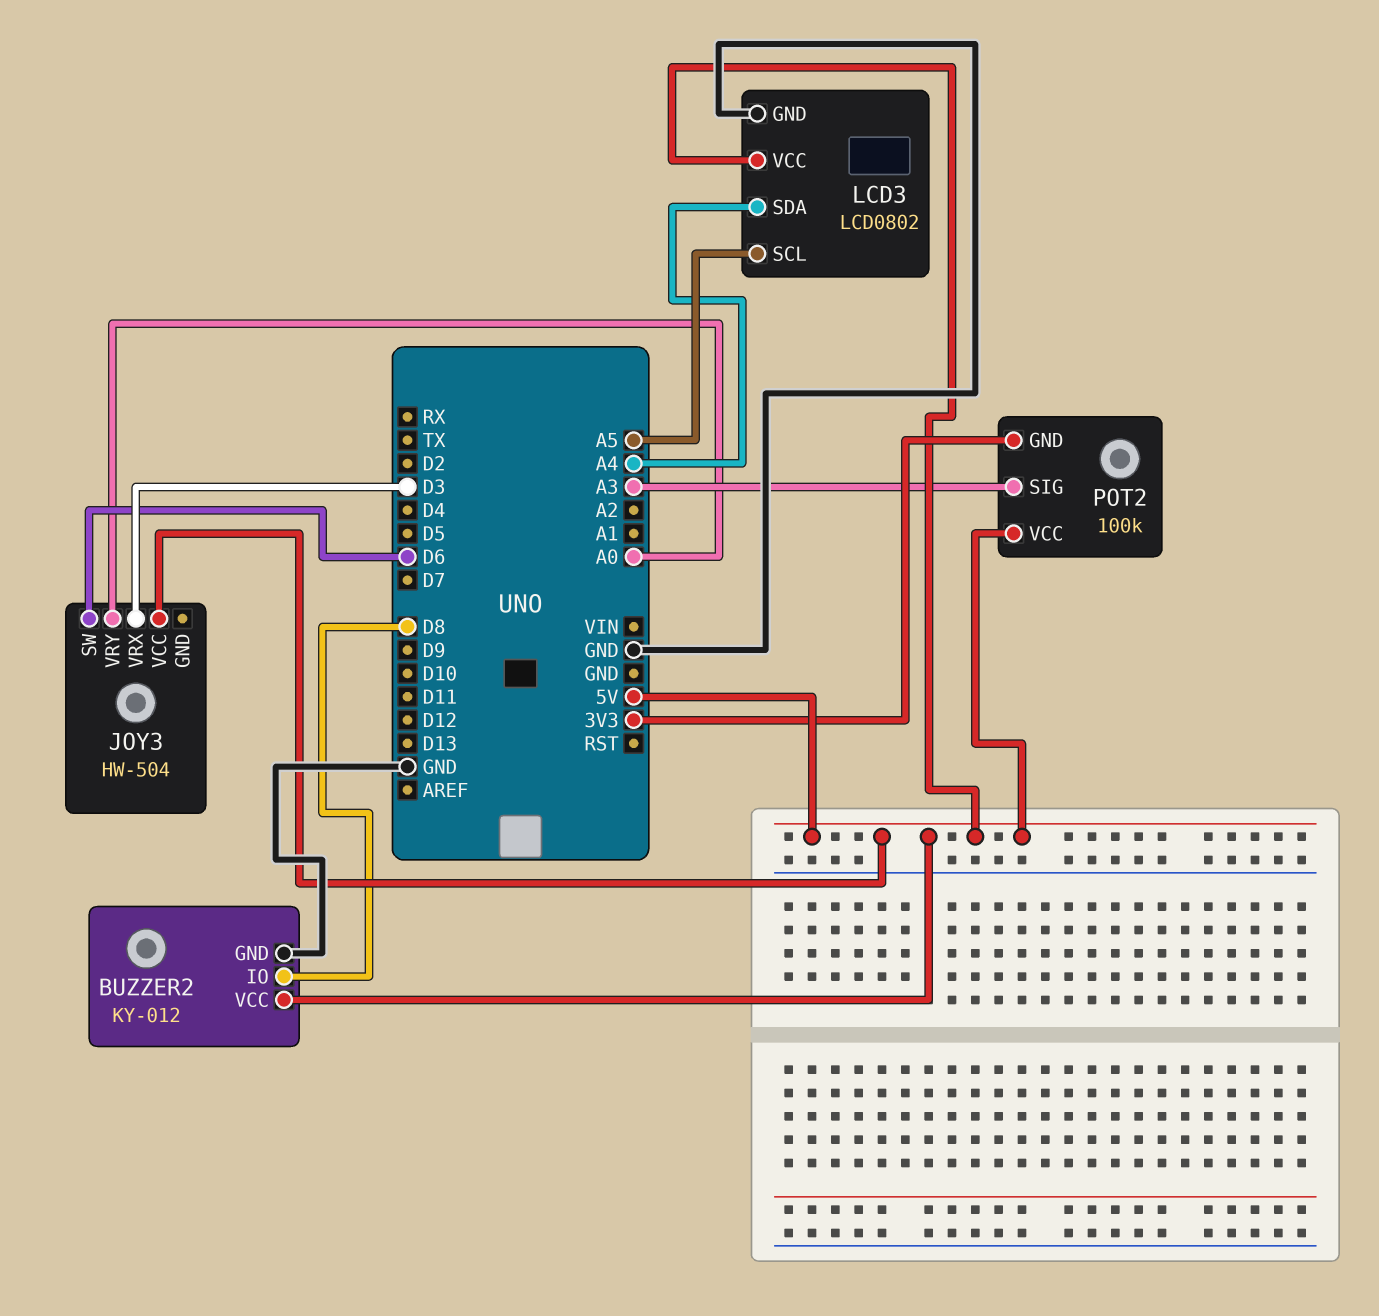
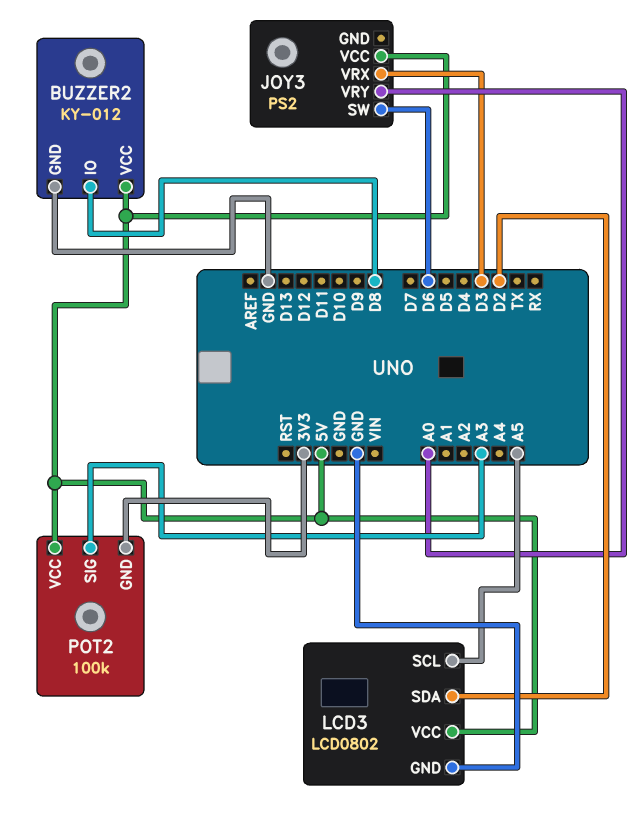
JOY3: HW-504 -> PS2
LCD3 pin SDA: A4 -> D2

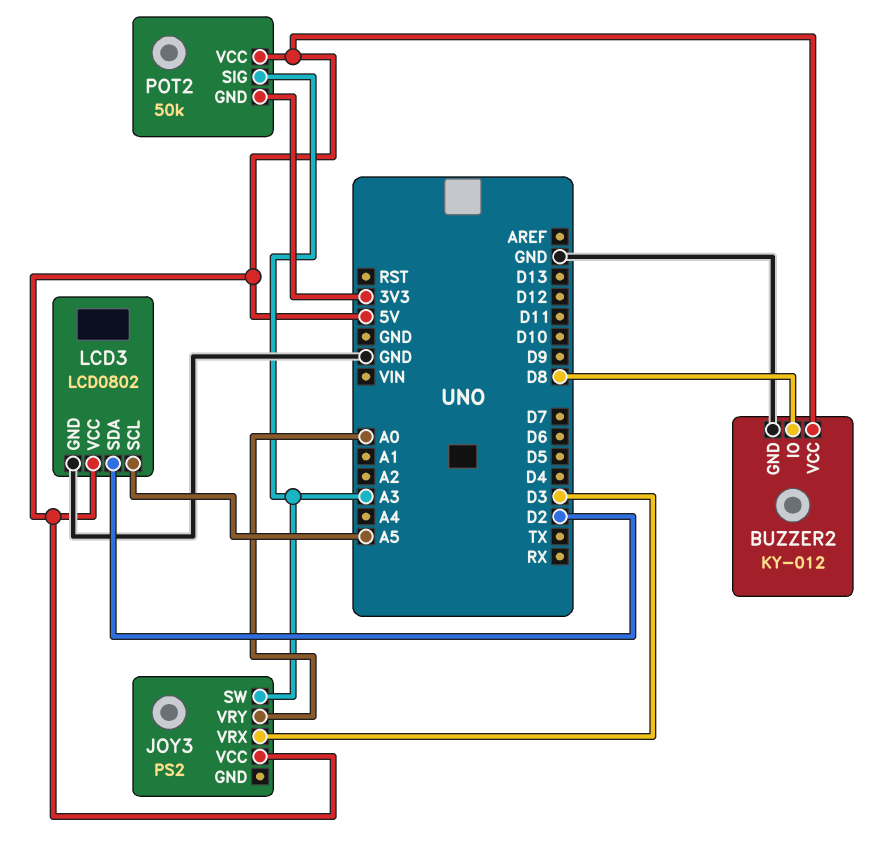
JOY3 pin SW: D6 -> A3
POT2: 100k -> 50k

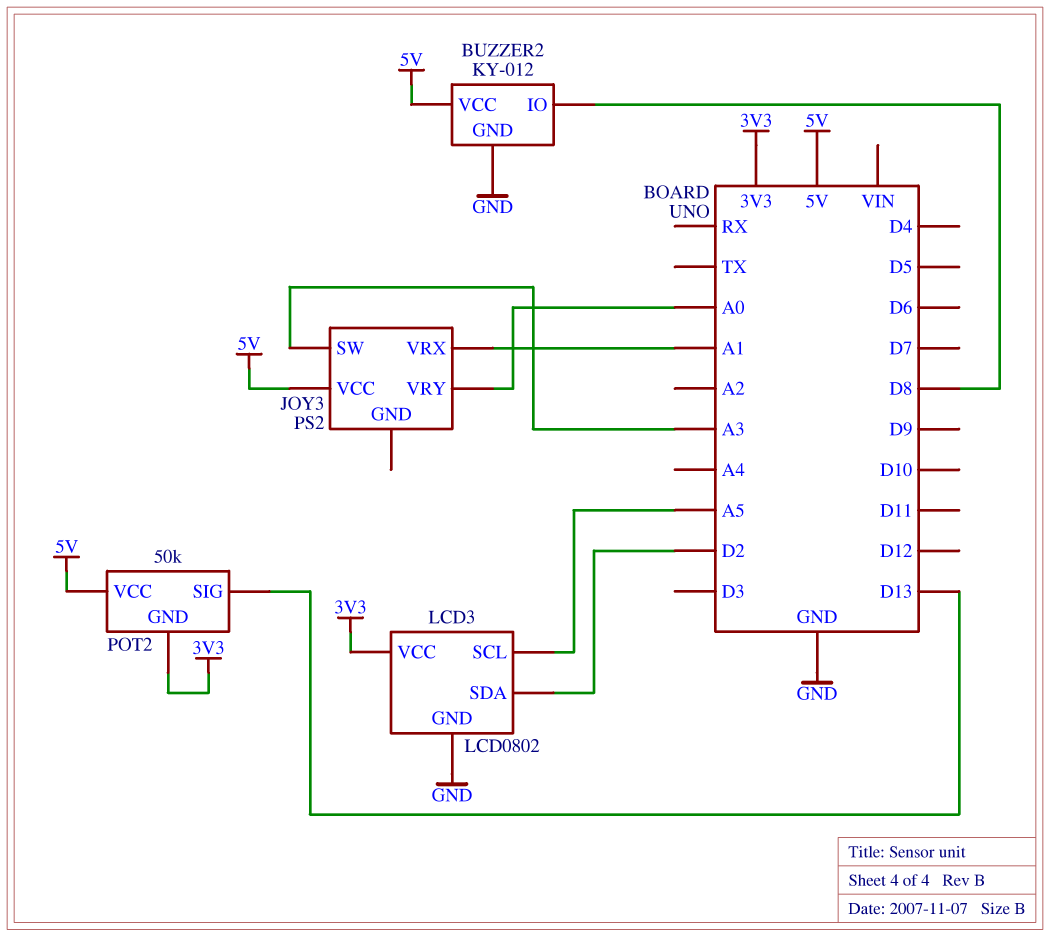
JOY3 pin VRX: D3 -> A1
LCD3 pin VCC: 5V -> 3V3
POT2 pin SIG: A3 -> D13

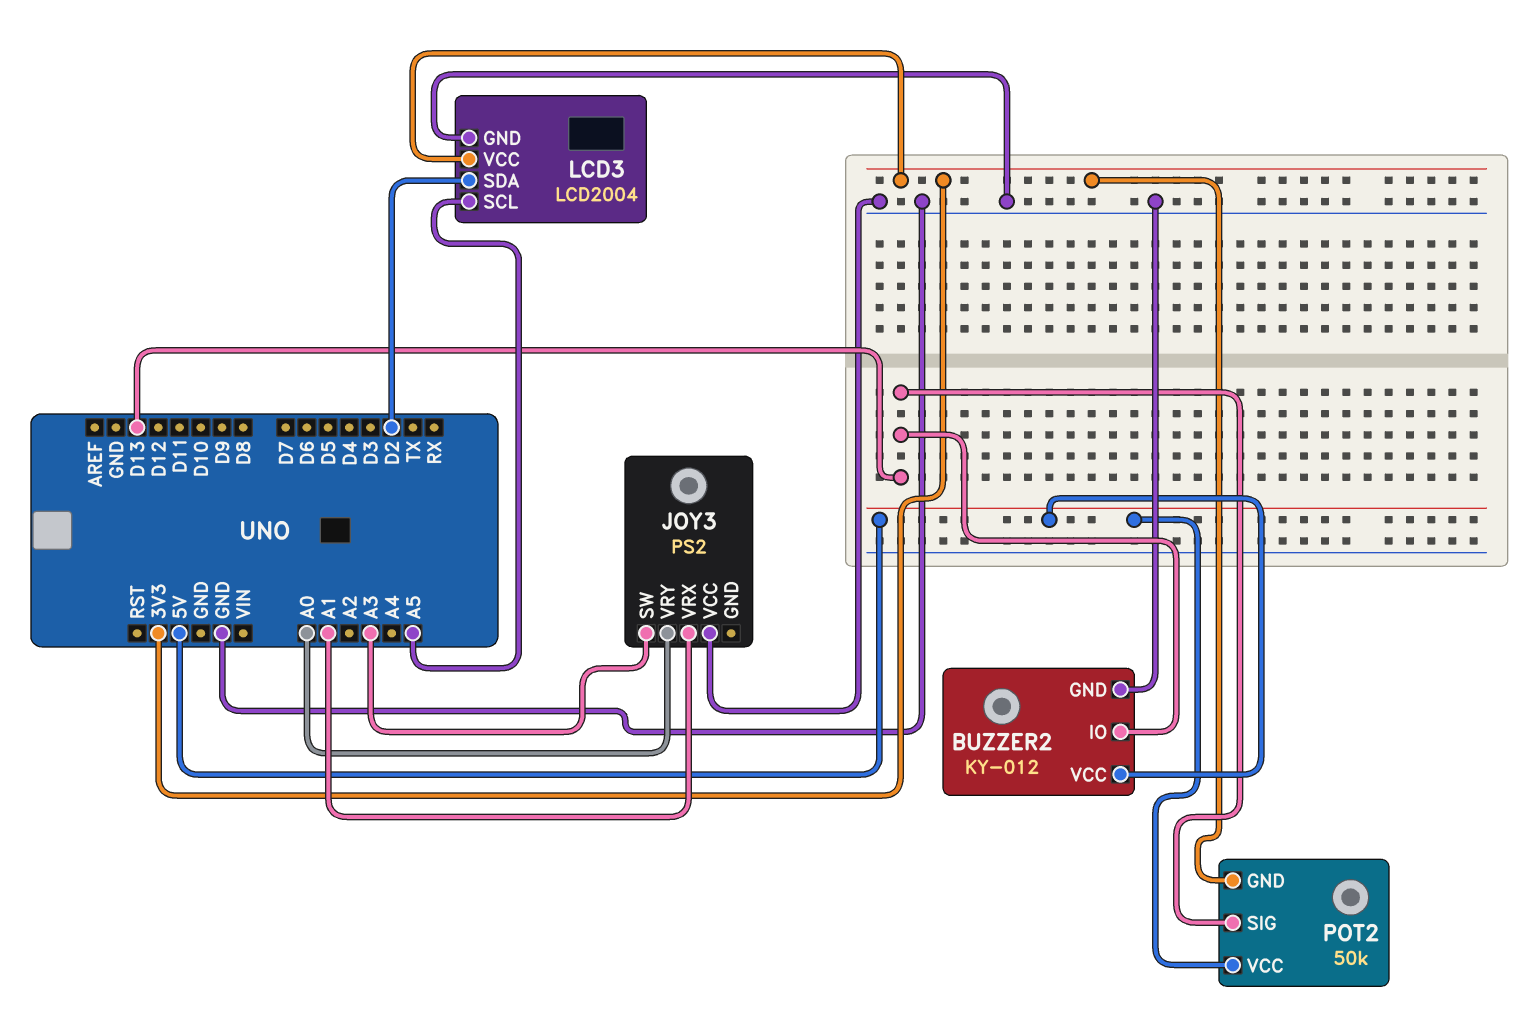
BUZZER2 pin IO: D8 -> D13
JOY3 pin VCC: 5V -> GND
LCD3: LCD0802 -> LCD2004

